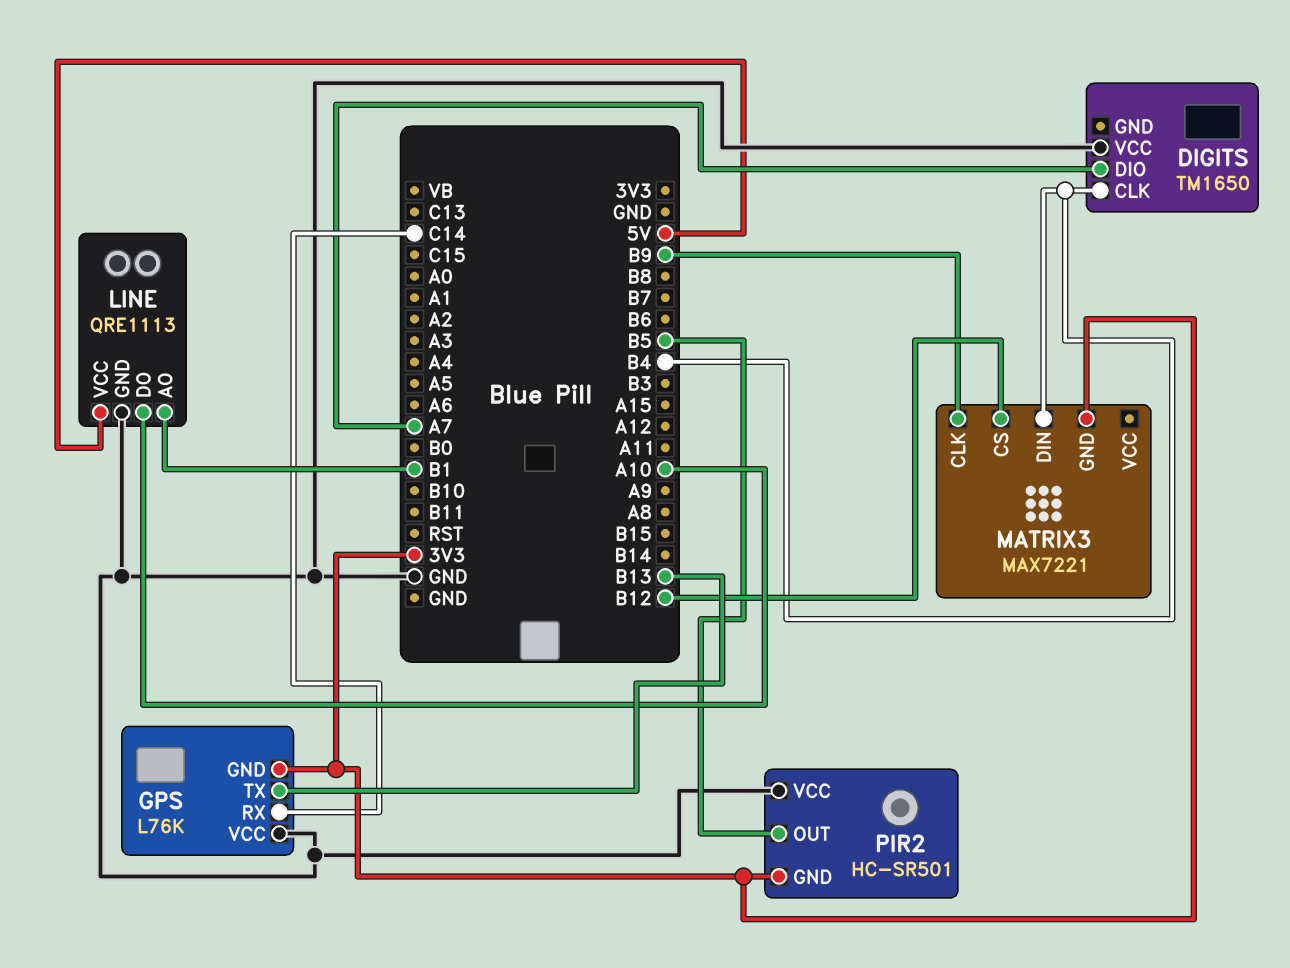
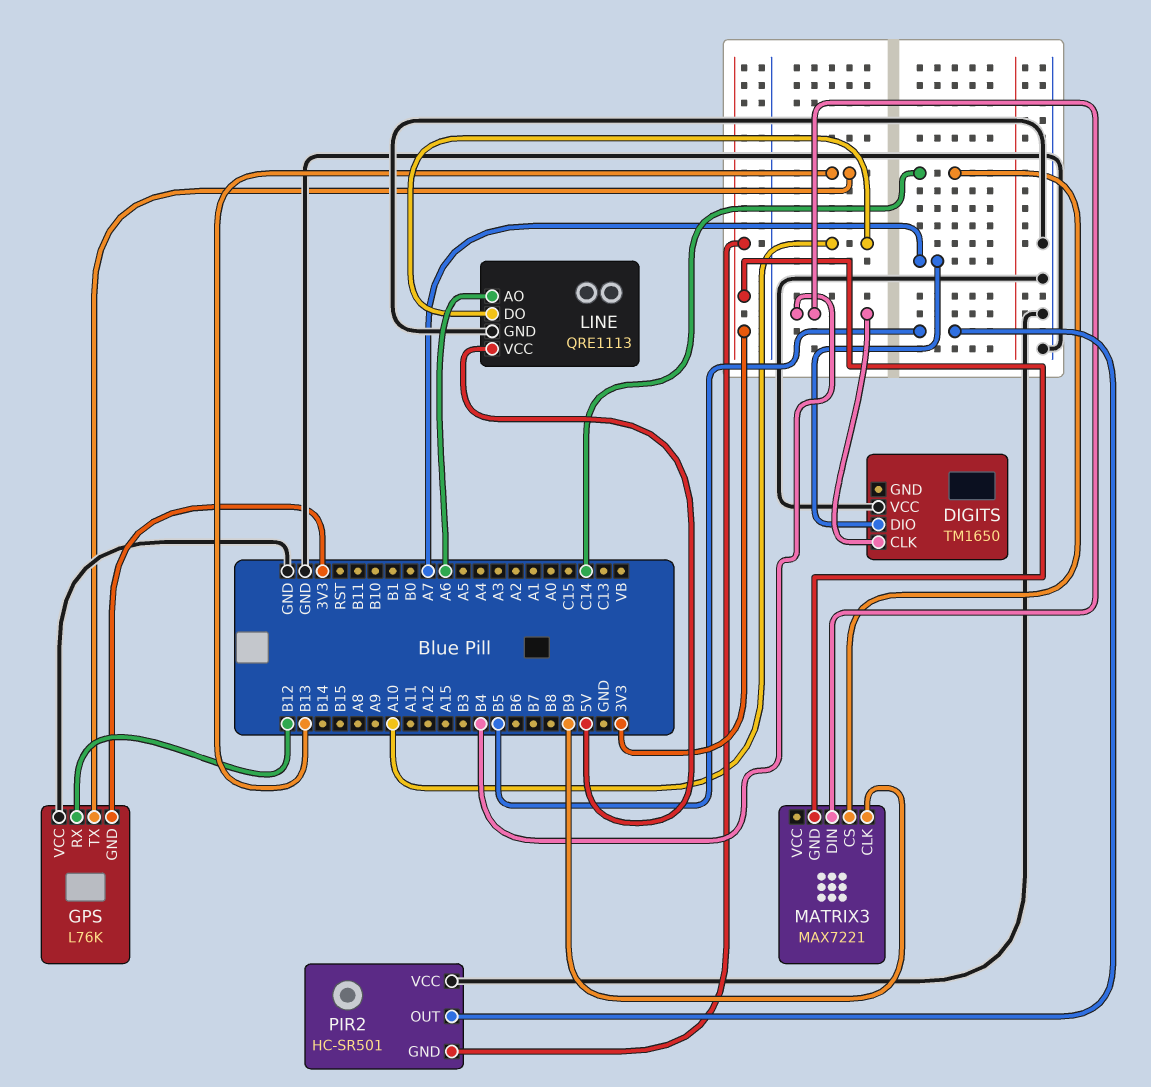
GPS pin RX: C14 -> B12
LINE pin AO: B1 -> A6
MATRIX3 pin CS: B12 -> C14

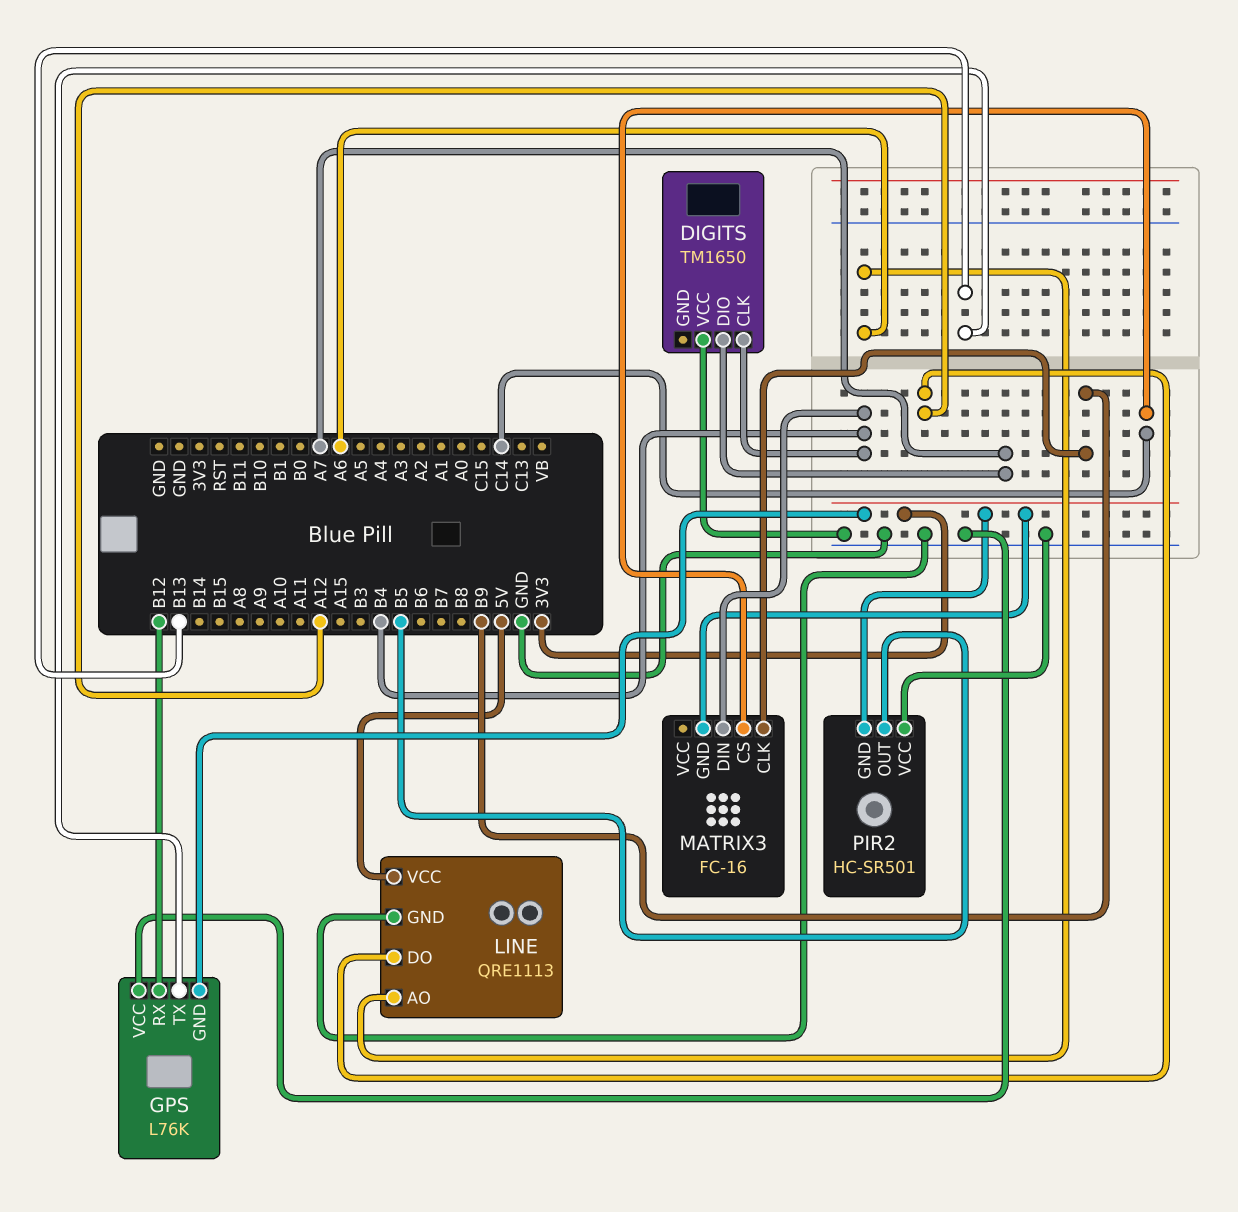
LINE pin DO: A10 -> A12
MATRIX3: MAX7221 -> FC-16

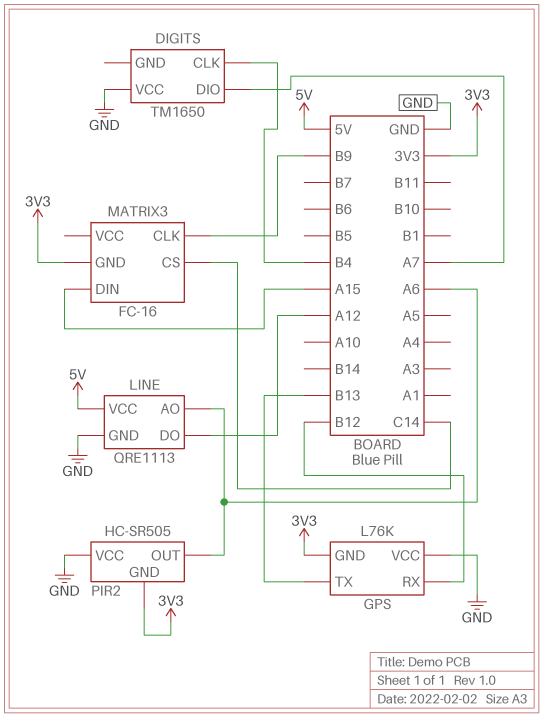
MATRIX3 pin DIN: B4 -> A15
PIR2: HC-SR501 -> HC-SR505
PIR2 pin OUT: B5 -> A6

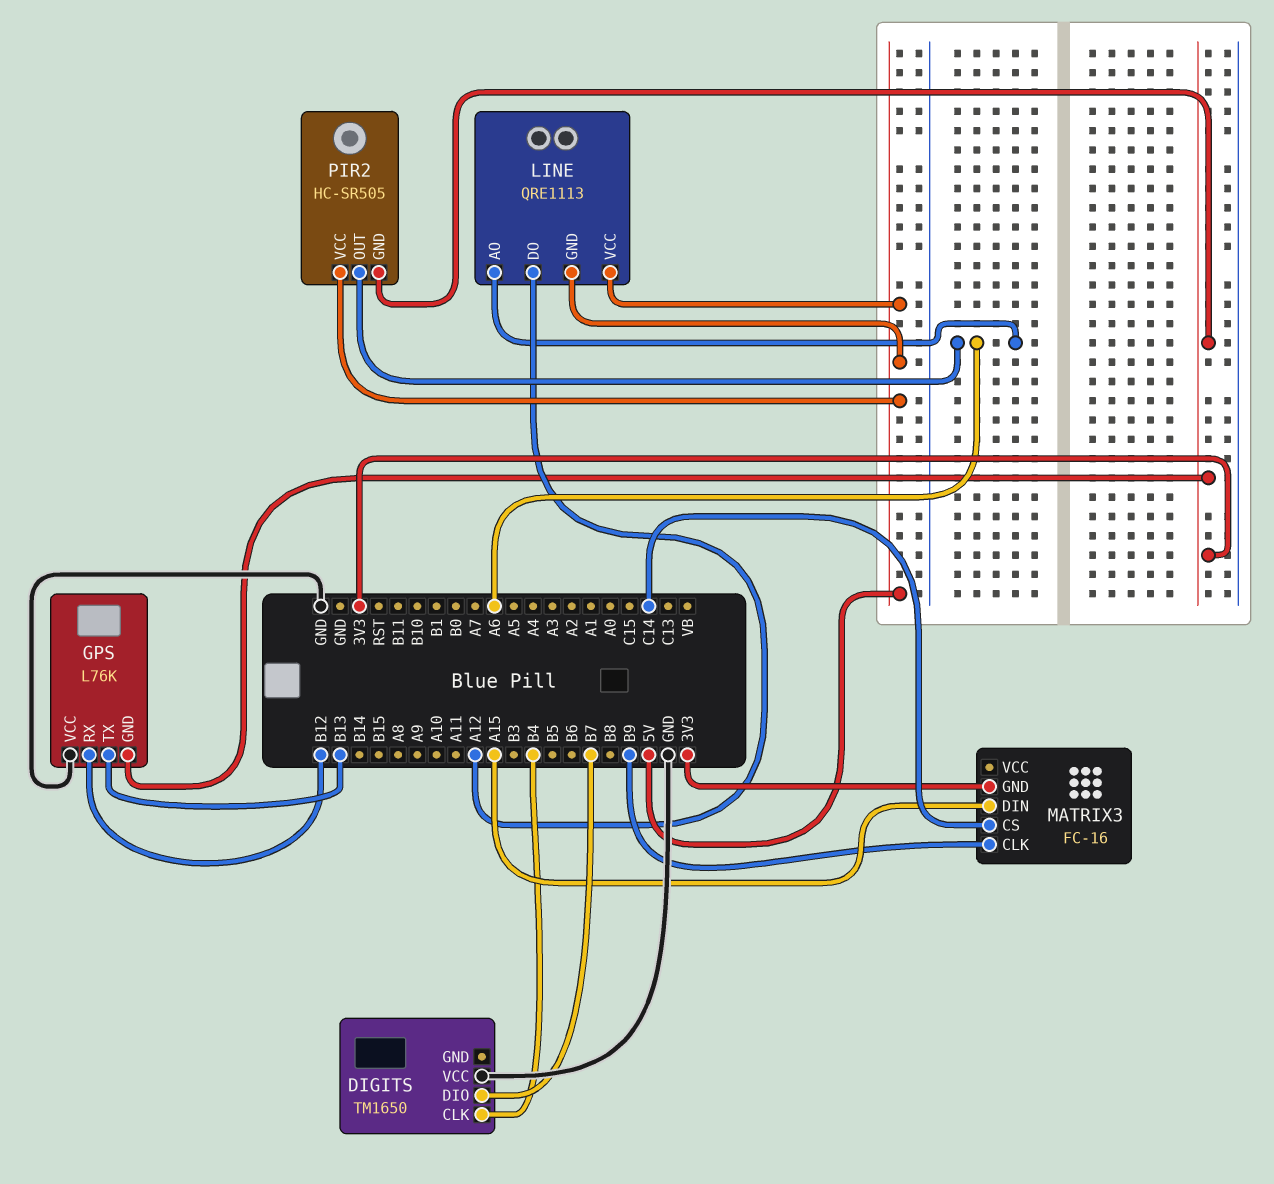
DIGITS pin DIO: A7 -> B7
LINE pin GND: GND -> 5V
PIR2 pin VCC: GND -> 5V

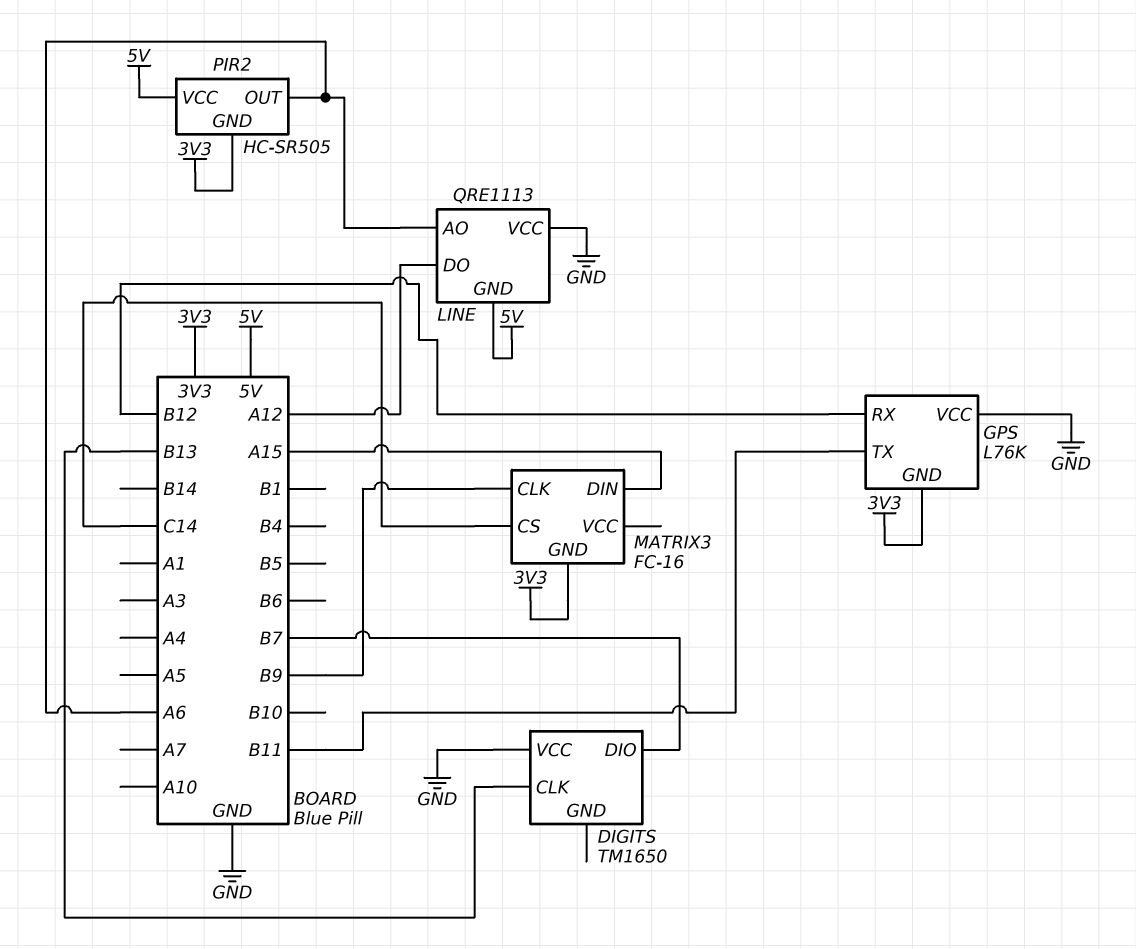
DIGITS pin CLK: B4 -> B13
GPS pin TX: B13 -> B11
LINE pin VCC: 5V -> GND

